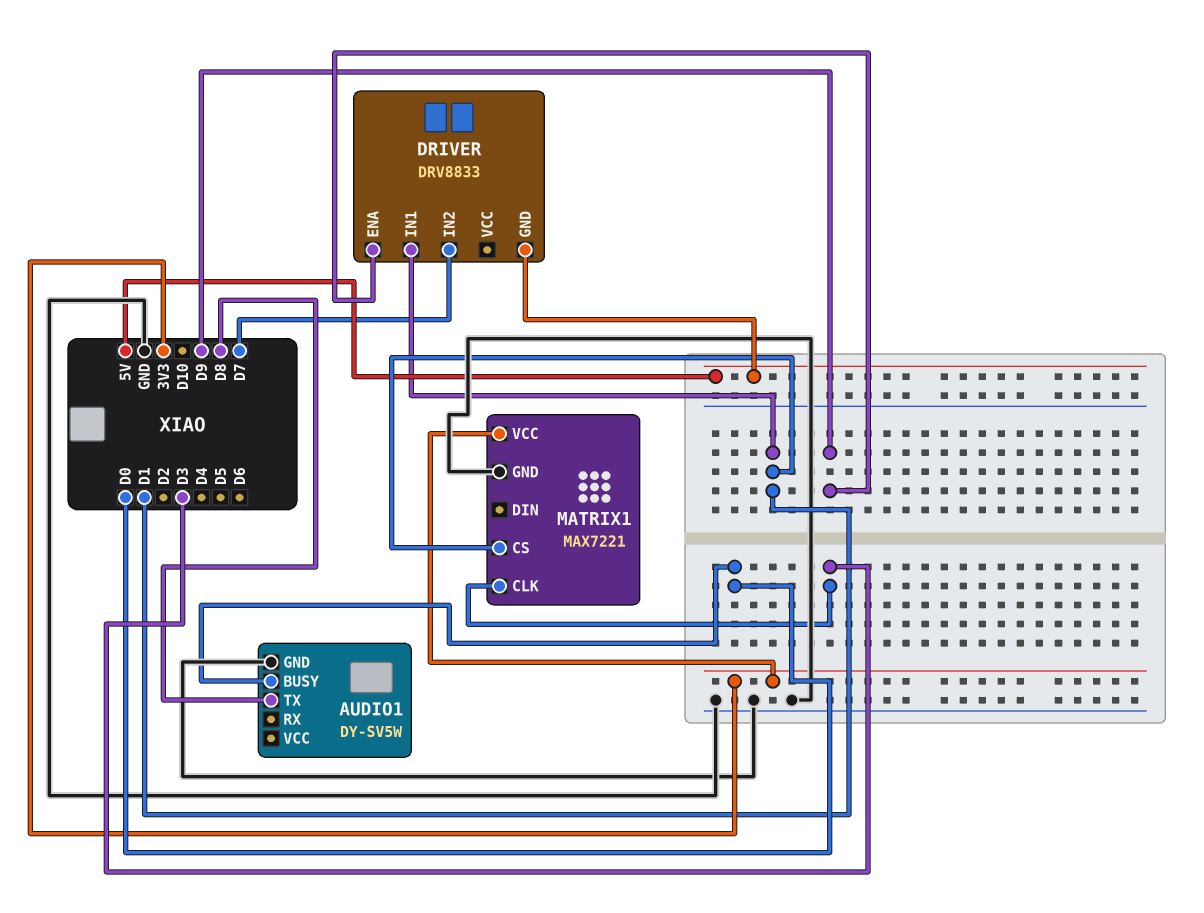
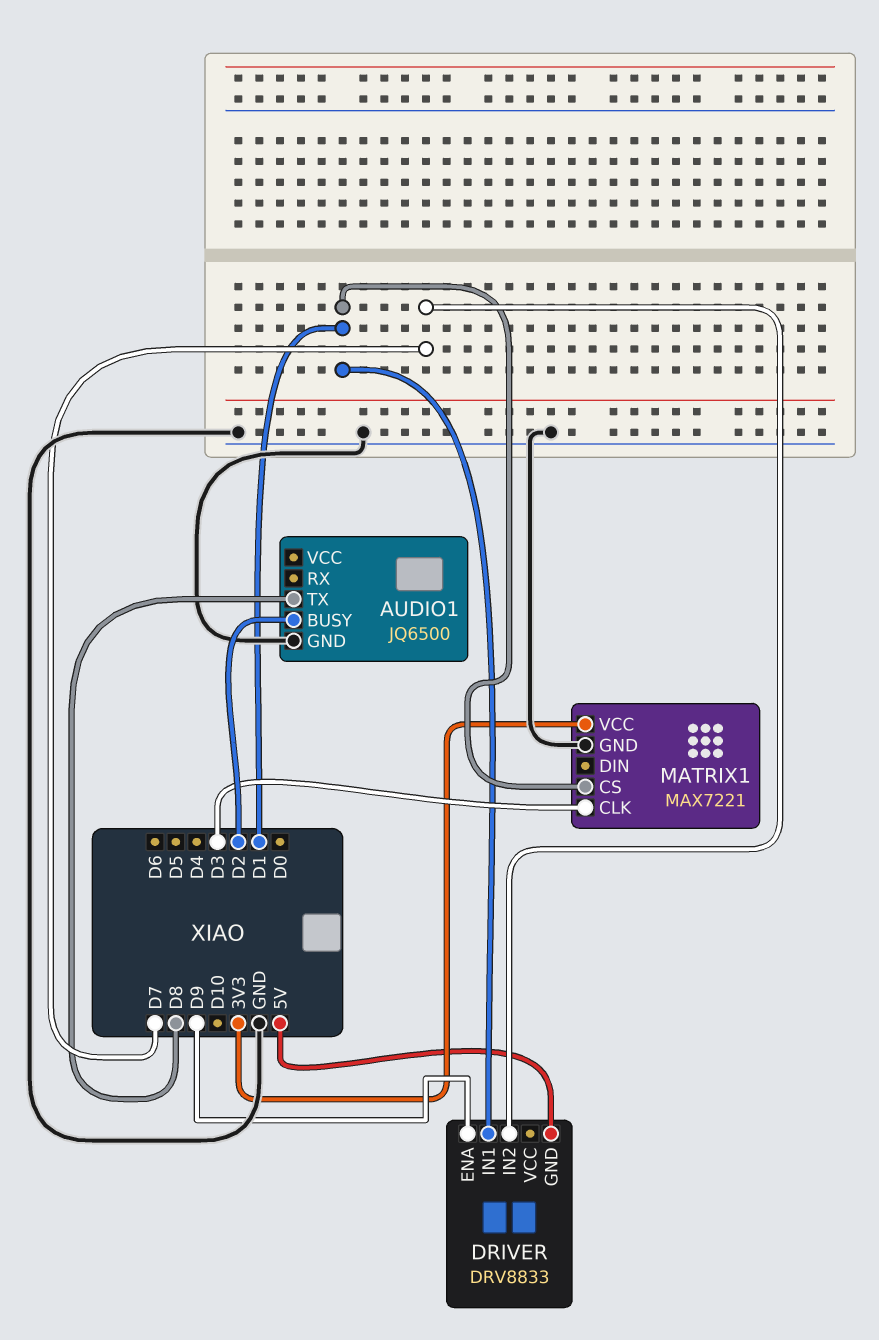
AUDIO1: DY-SV5W -> JQ6500
AUDIO1 pin BUSY: D0 -> D2

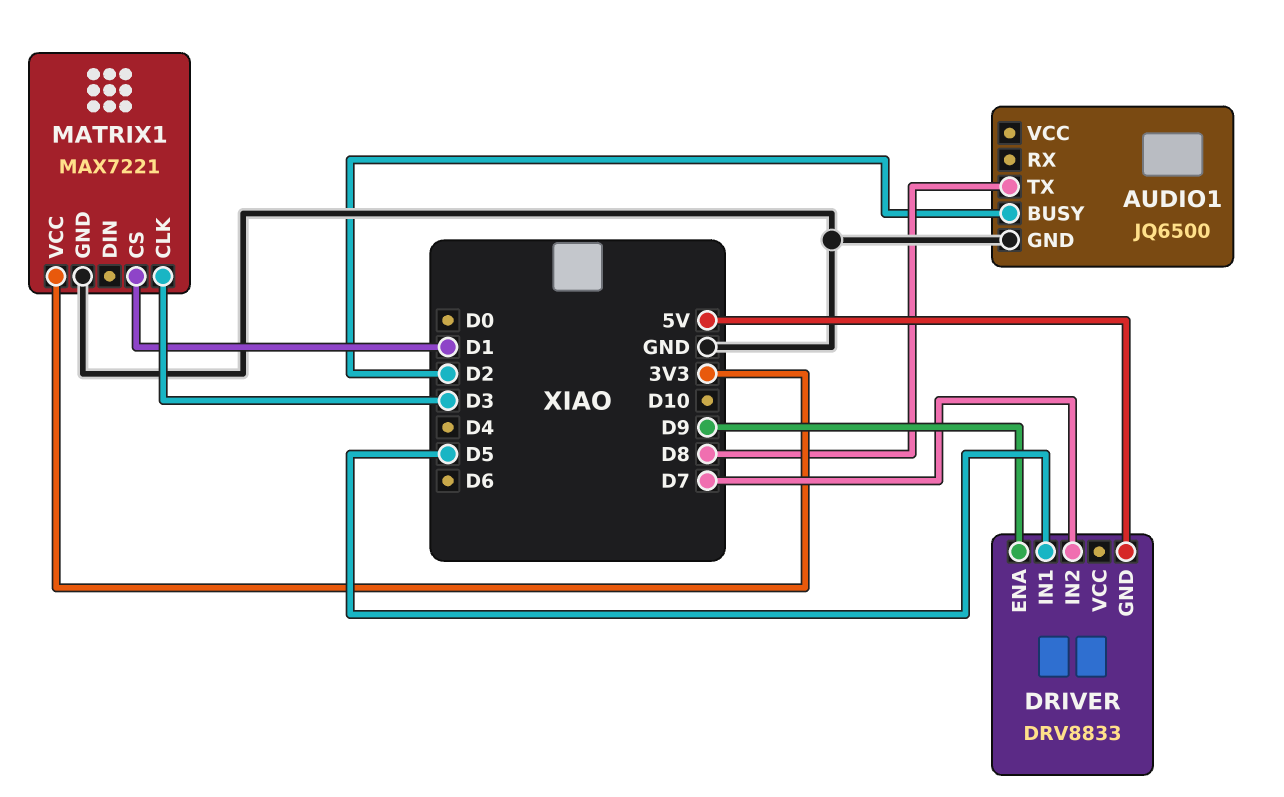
DRIVER pin IN1: D1 -> D5

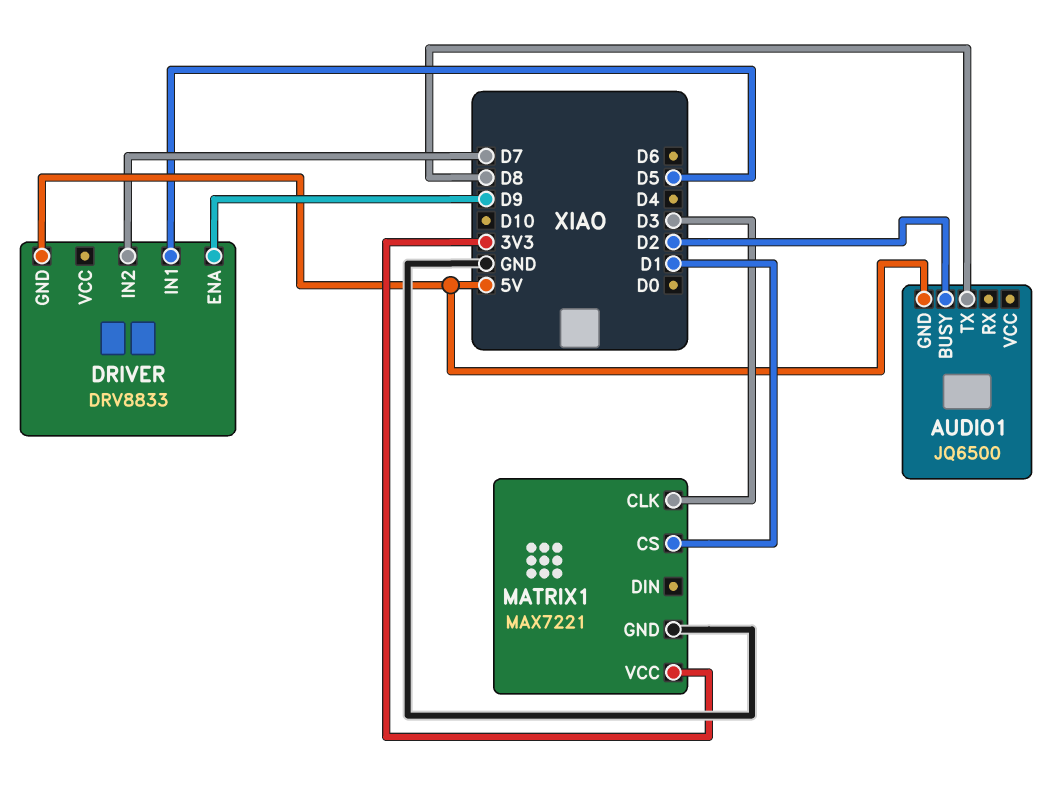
AUDIO1 pin GND: GND -> 5V

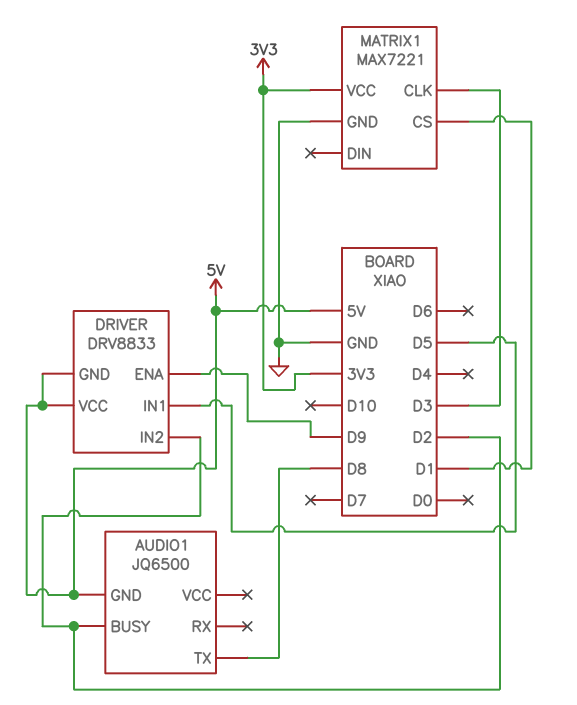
DRIVER pin IN2: D7 -> D2
DRIVER pin VCC: none -> 5V

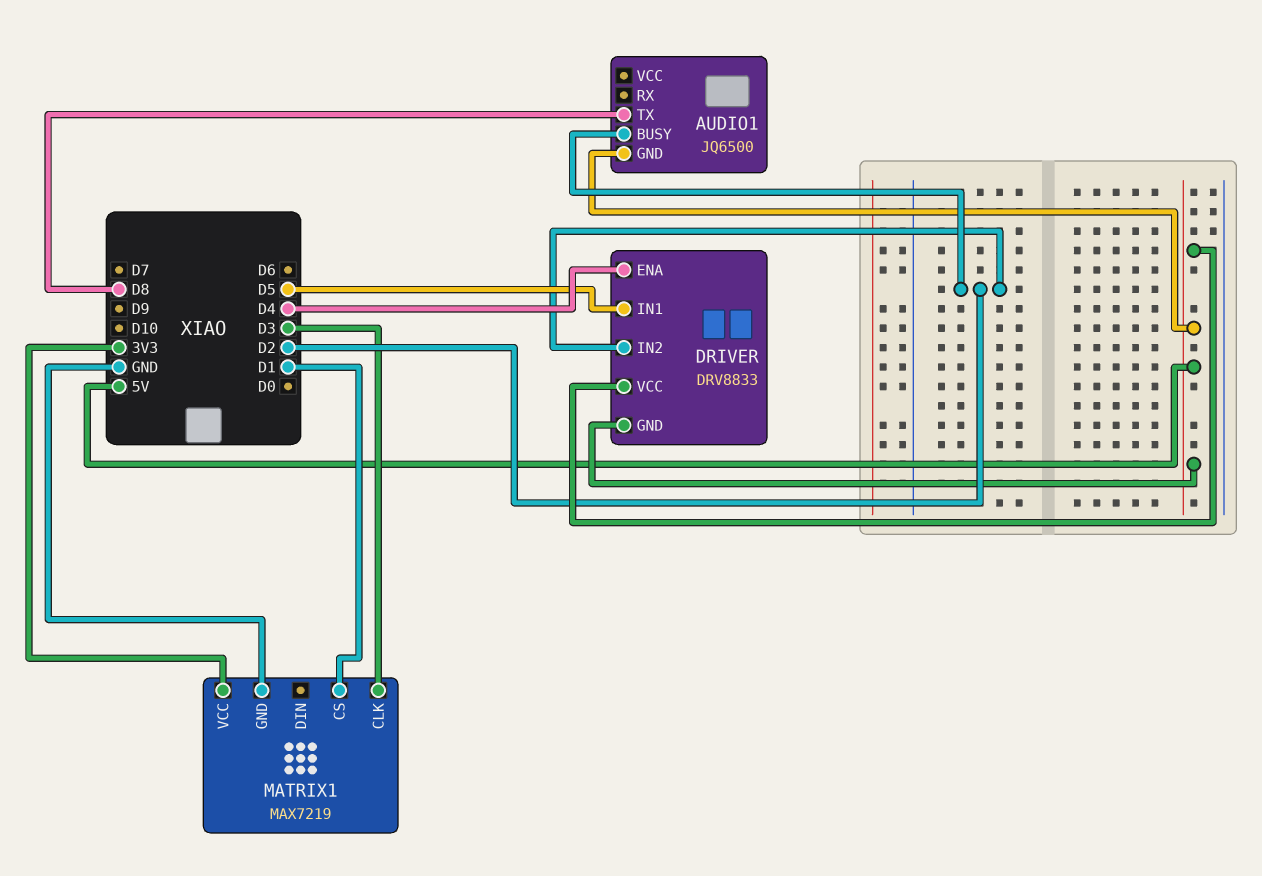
DRIVER pin ENA: D9 -> D4
MATRIX1: MAX7221 -> MAX7219

